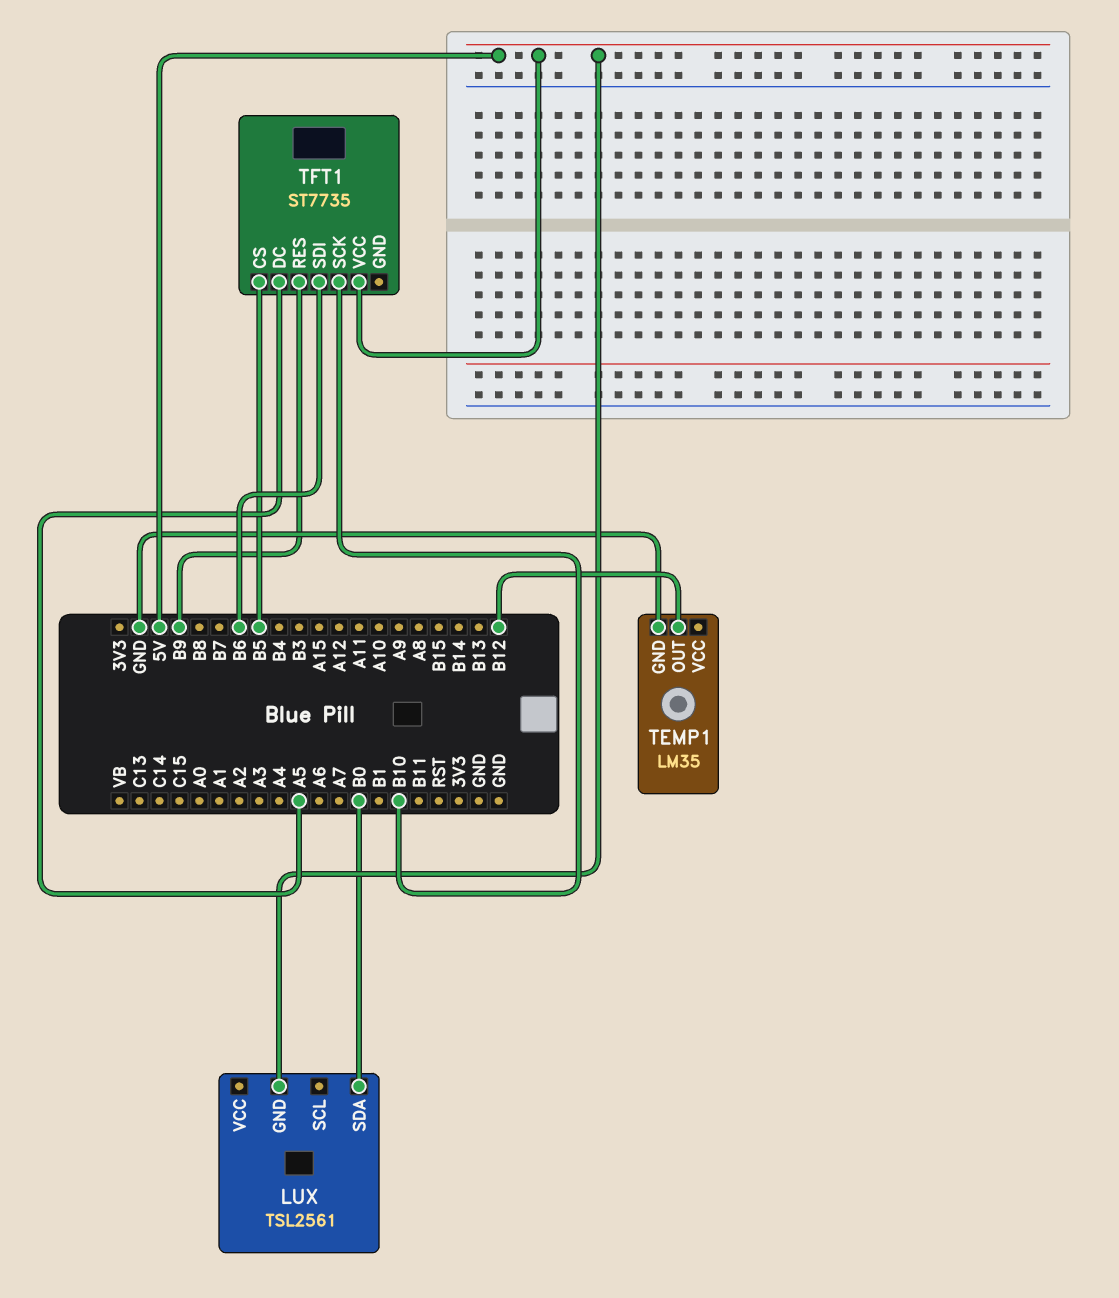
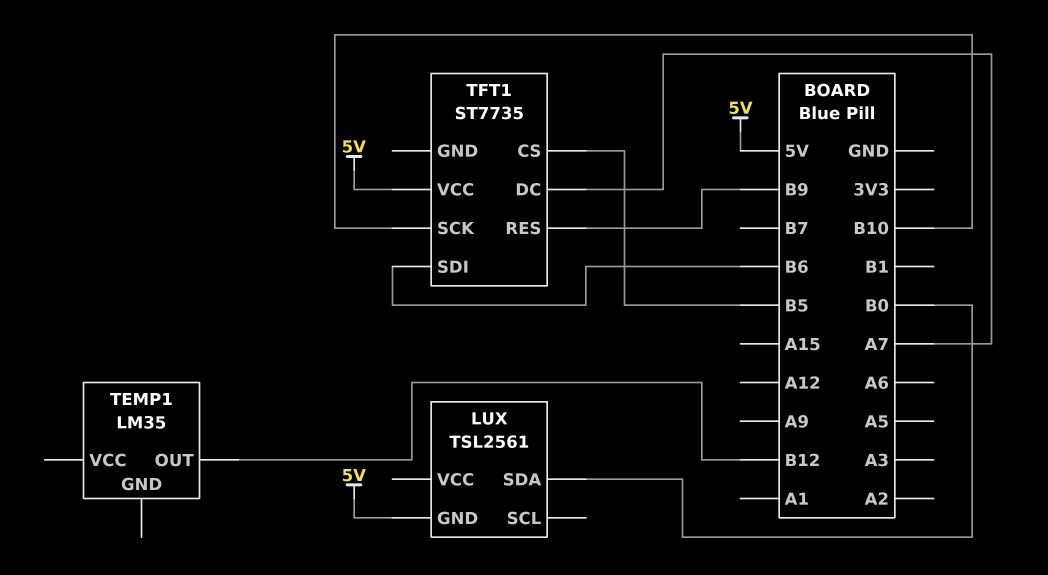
TEMP1 pin GND: GND -> none
TFT1 pin DC: A5 -> A7

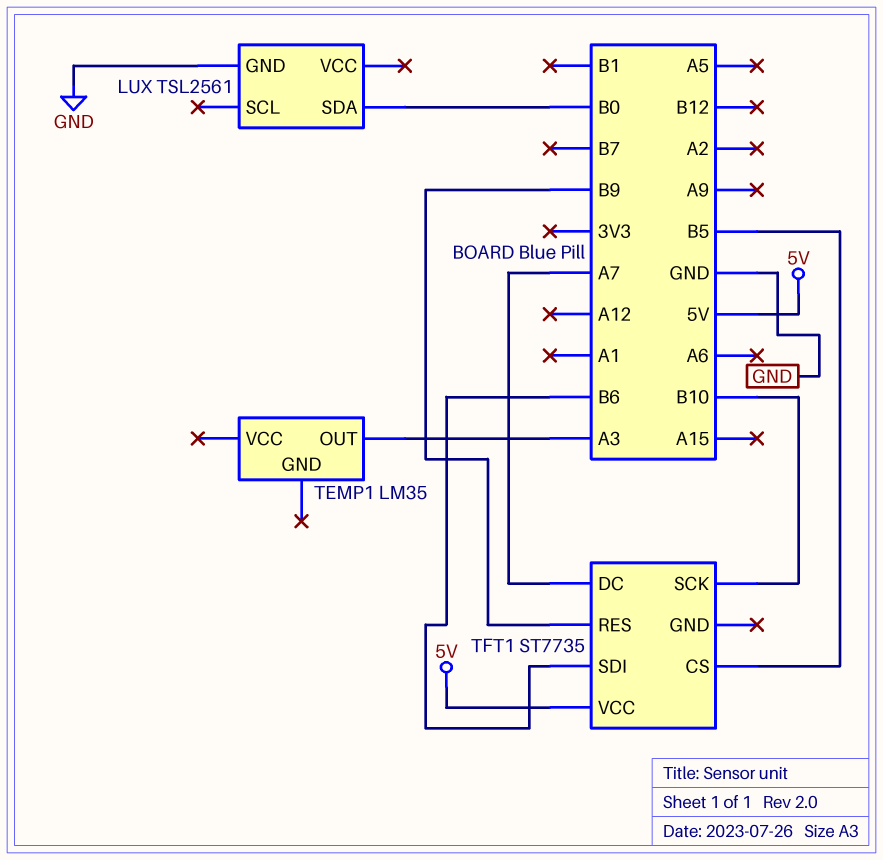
LUX pin GND: 5V -> GND
TEMP1 pin OUT: B12 -> A3

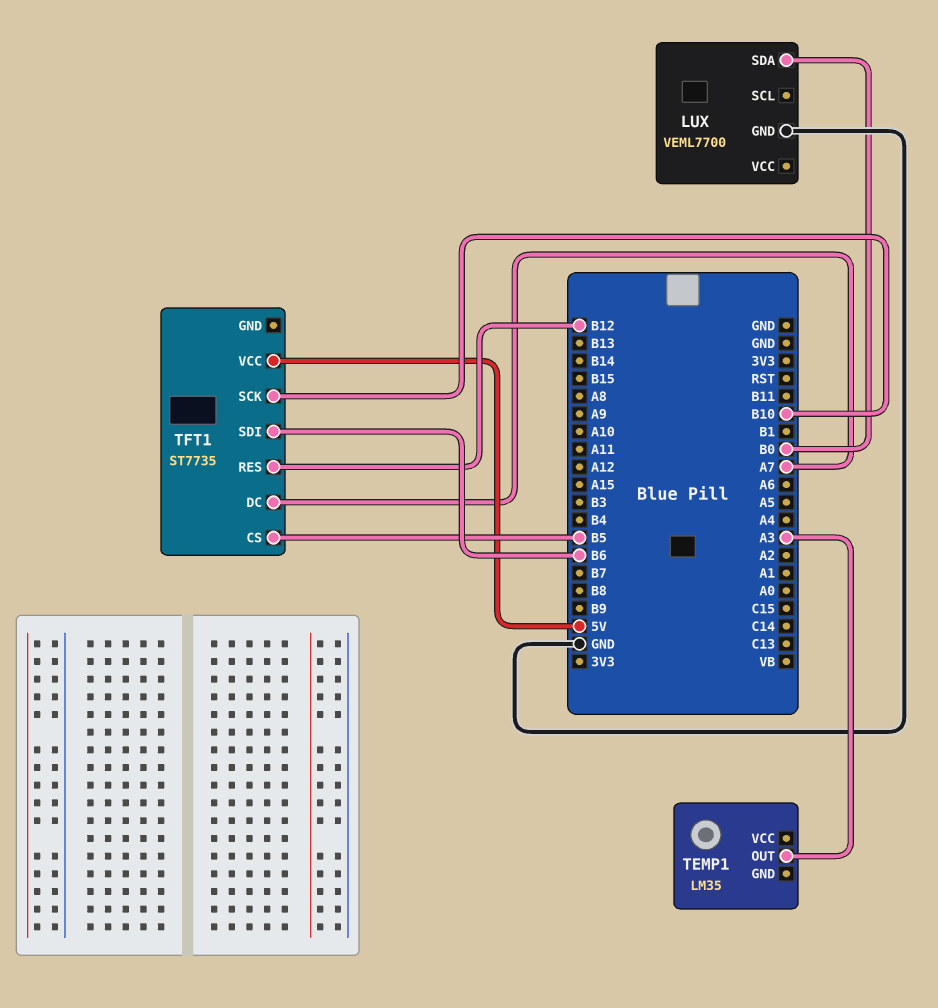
LUX: TSL2561 -> VEML7700
TFT1 pin RES: B9 -> B12

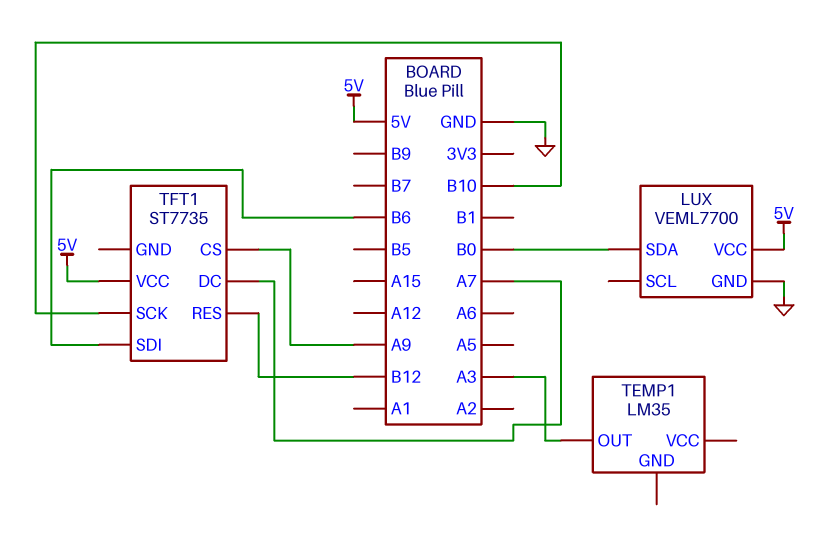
LUX pin VCC: none -> 5V
TFT1 pin CS: B5 -> A9

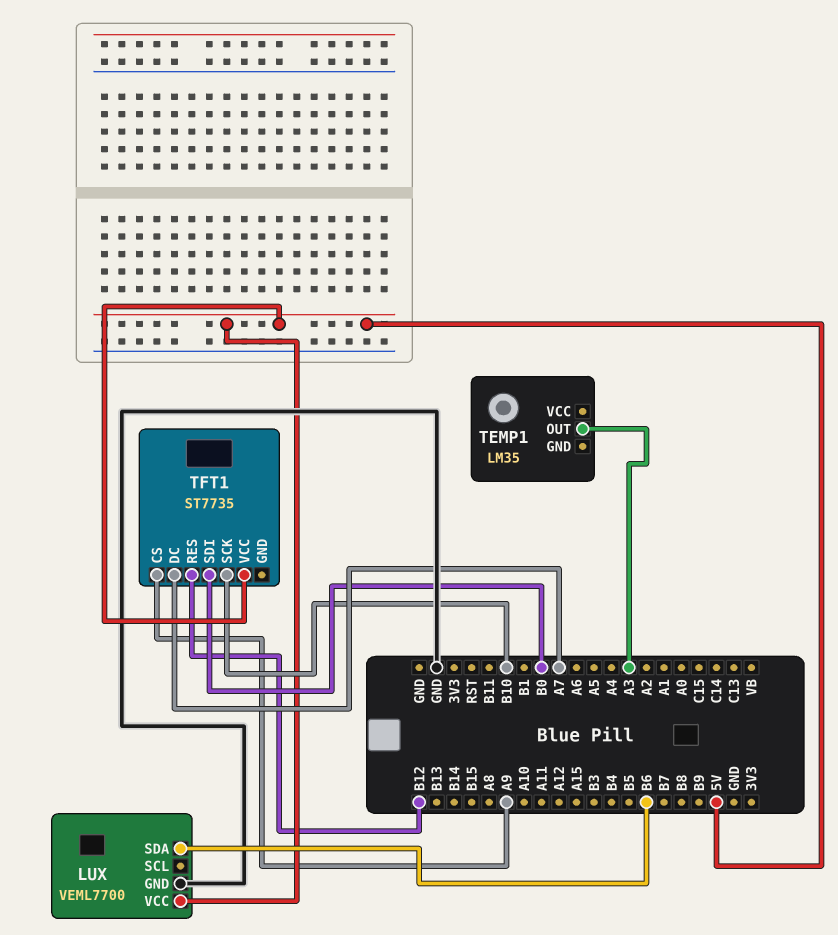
LUX pin SDA: B0 -> B6
TFT1 pin SDI: B6 -> B0

